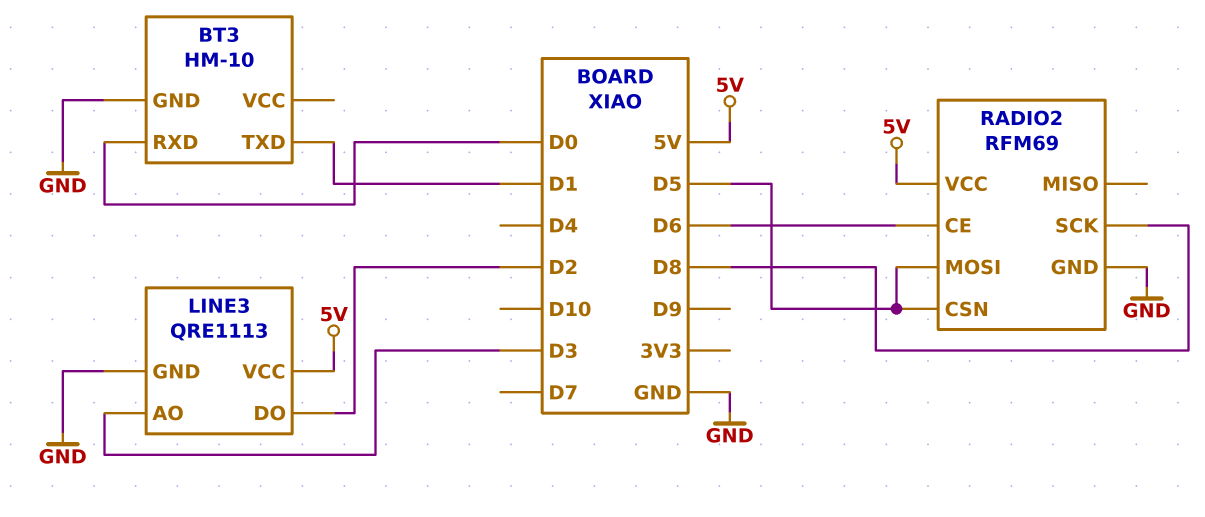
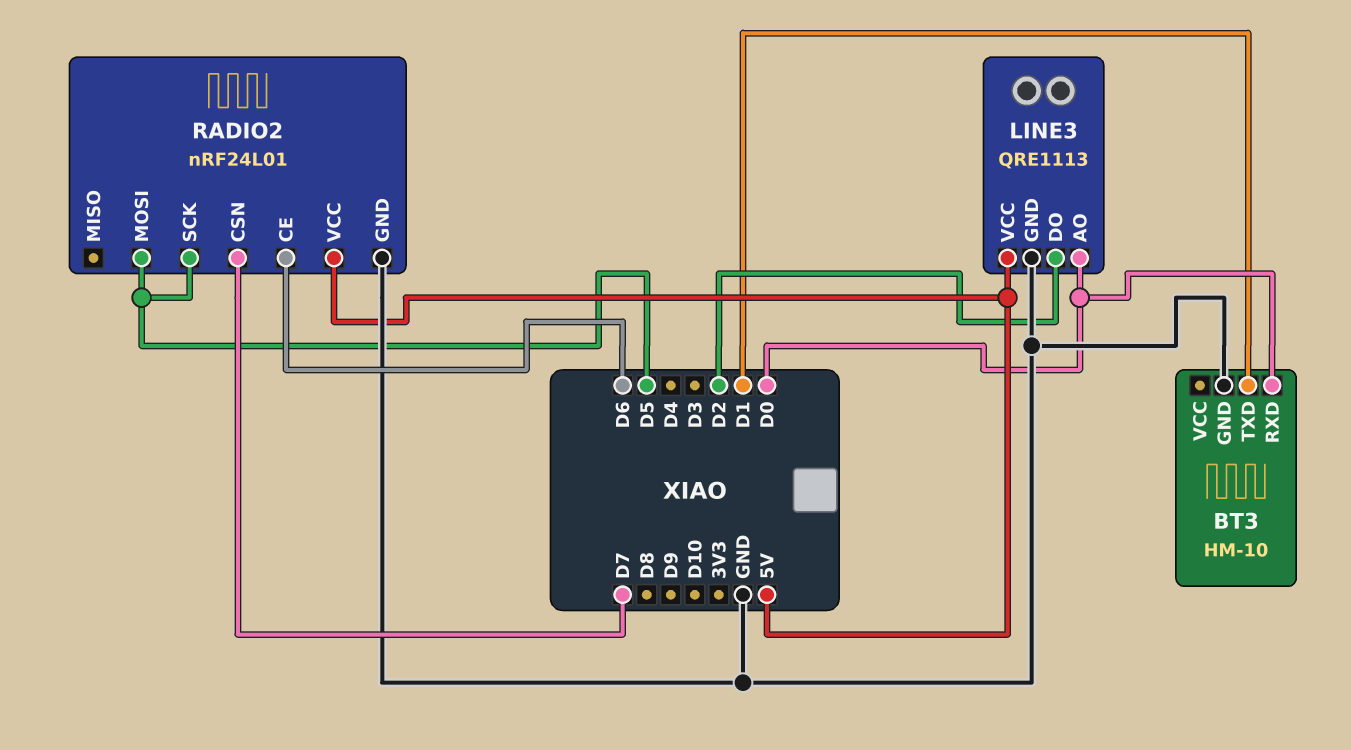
LINE3 pin AO: D3 -> D0
RADIO2: RFM69 -> nRF24L01
RADIO2 pin CSN: D5 -> D7
RADIO2 pin SCK: D8 -> D5

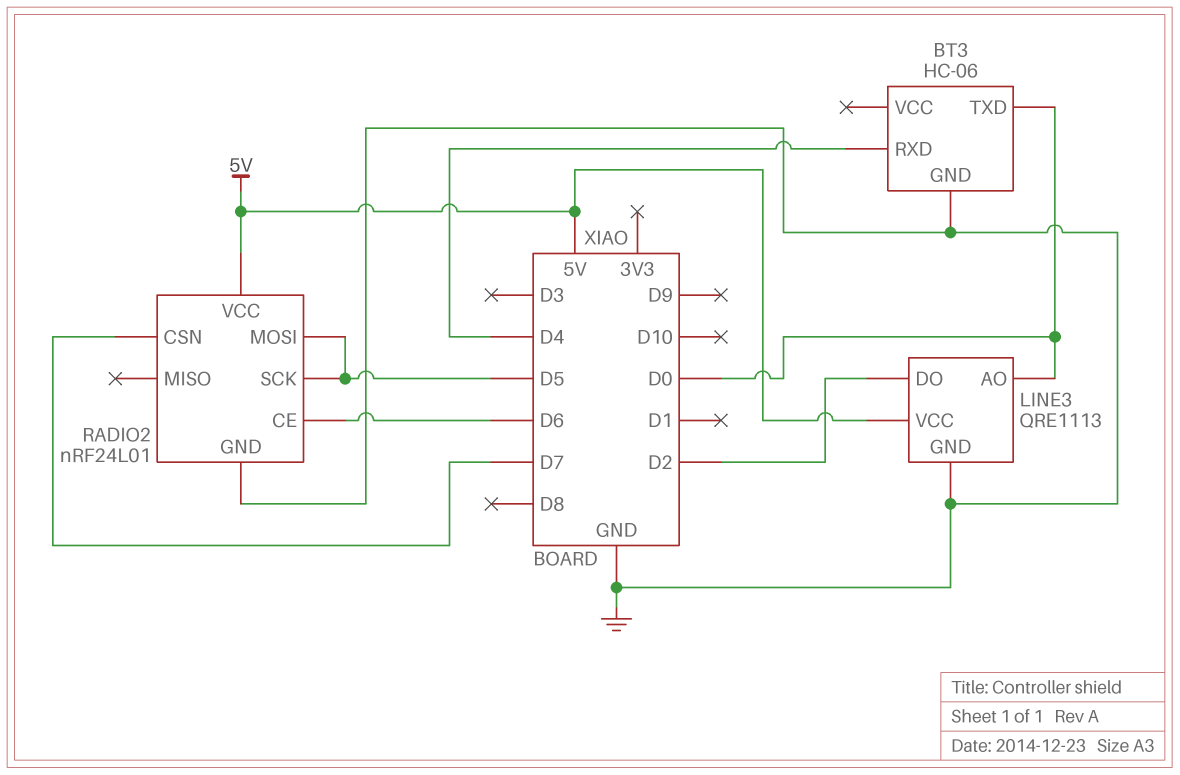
BT3: HM-10 -> HC-06
BT3 pin RXD: D0 -> D4
BT3 pin TXD: D1 -> D0

